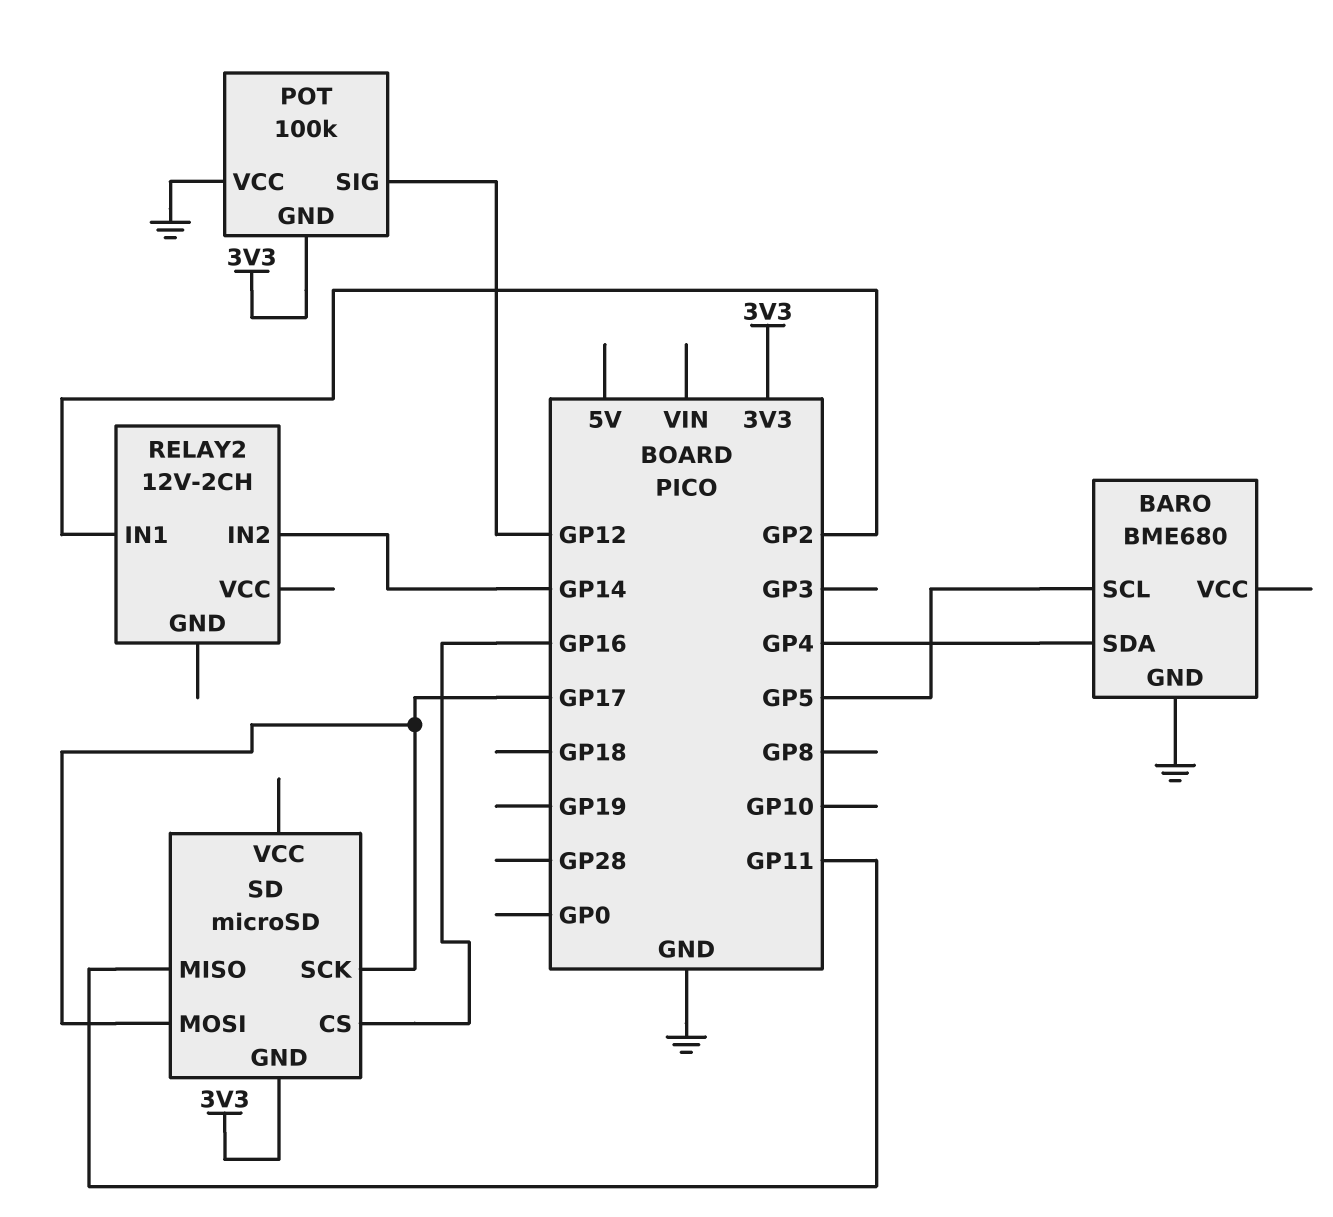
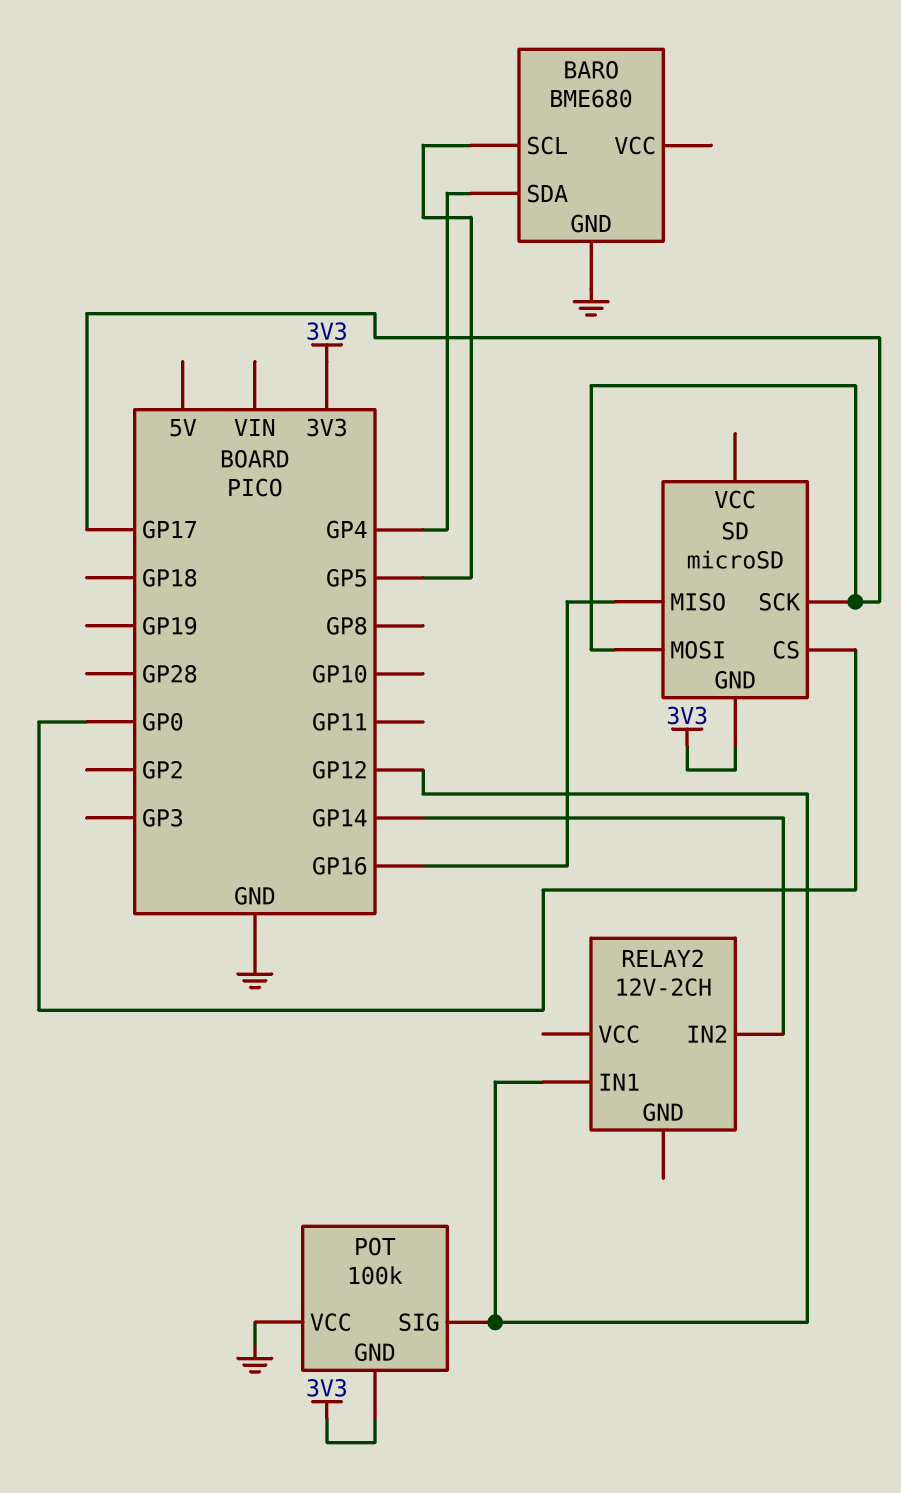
RELAY2 pin IN1: GP2 -> GP12
SD pin CS: GP16 -> GP0
SD pin MISO: GP11 -> GP16

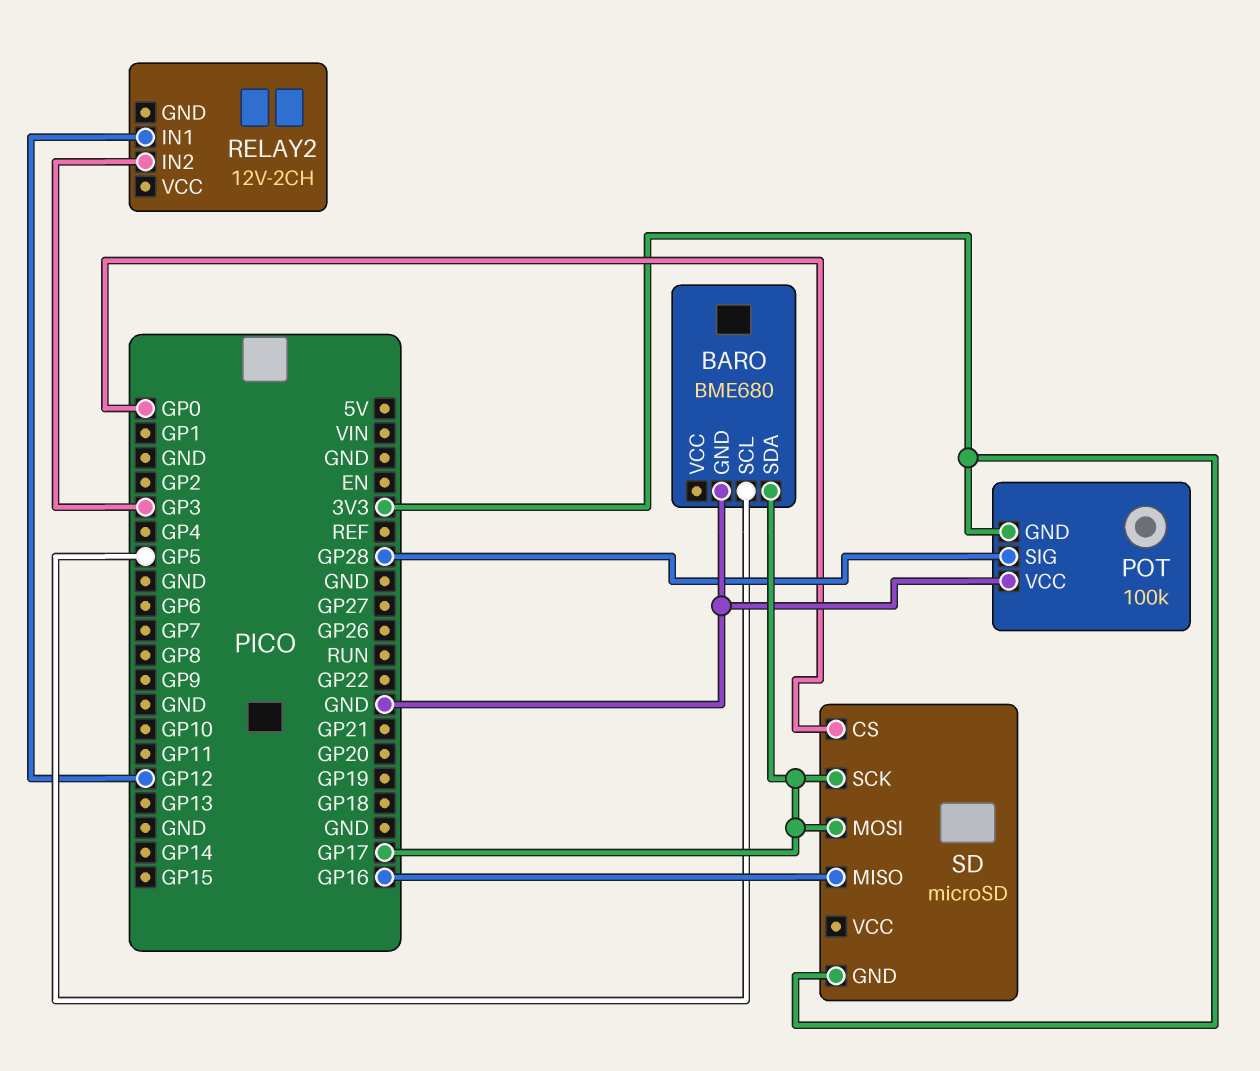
BARO pin SDA: GP4 -> GP17
POT pin SIG: GP12 -> GP28
RELAY2 pin IN2: GP14 -> GP3

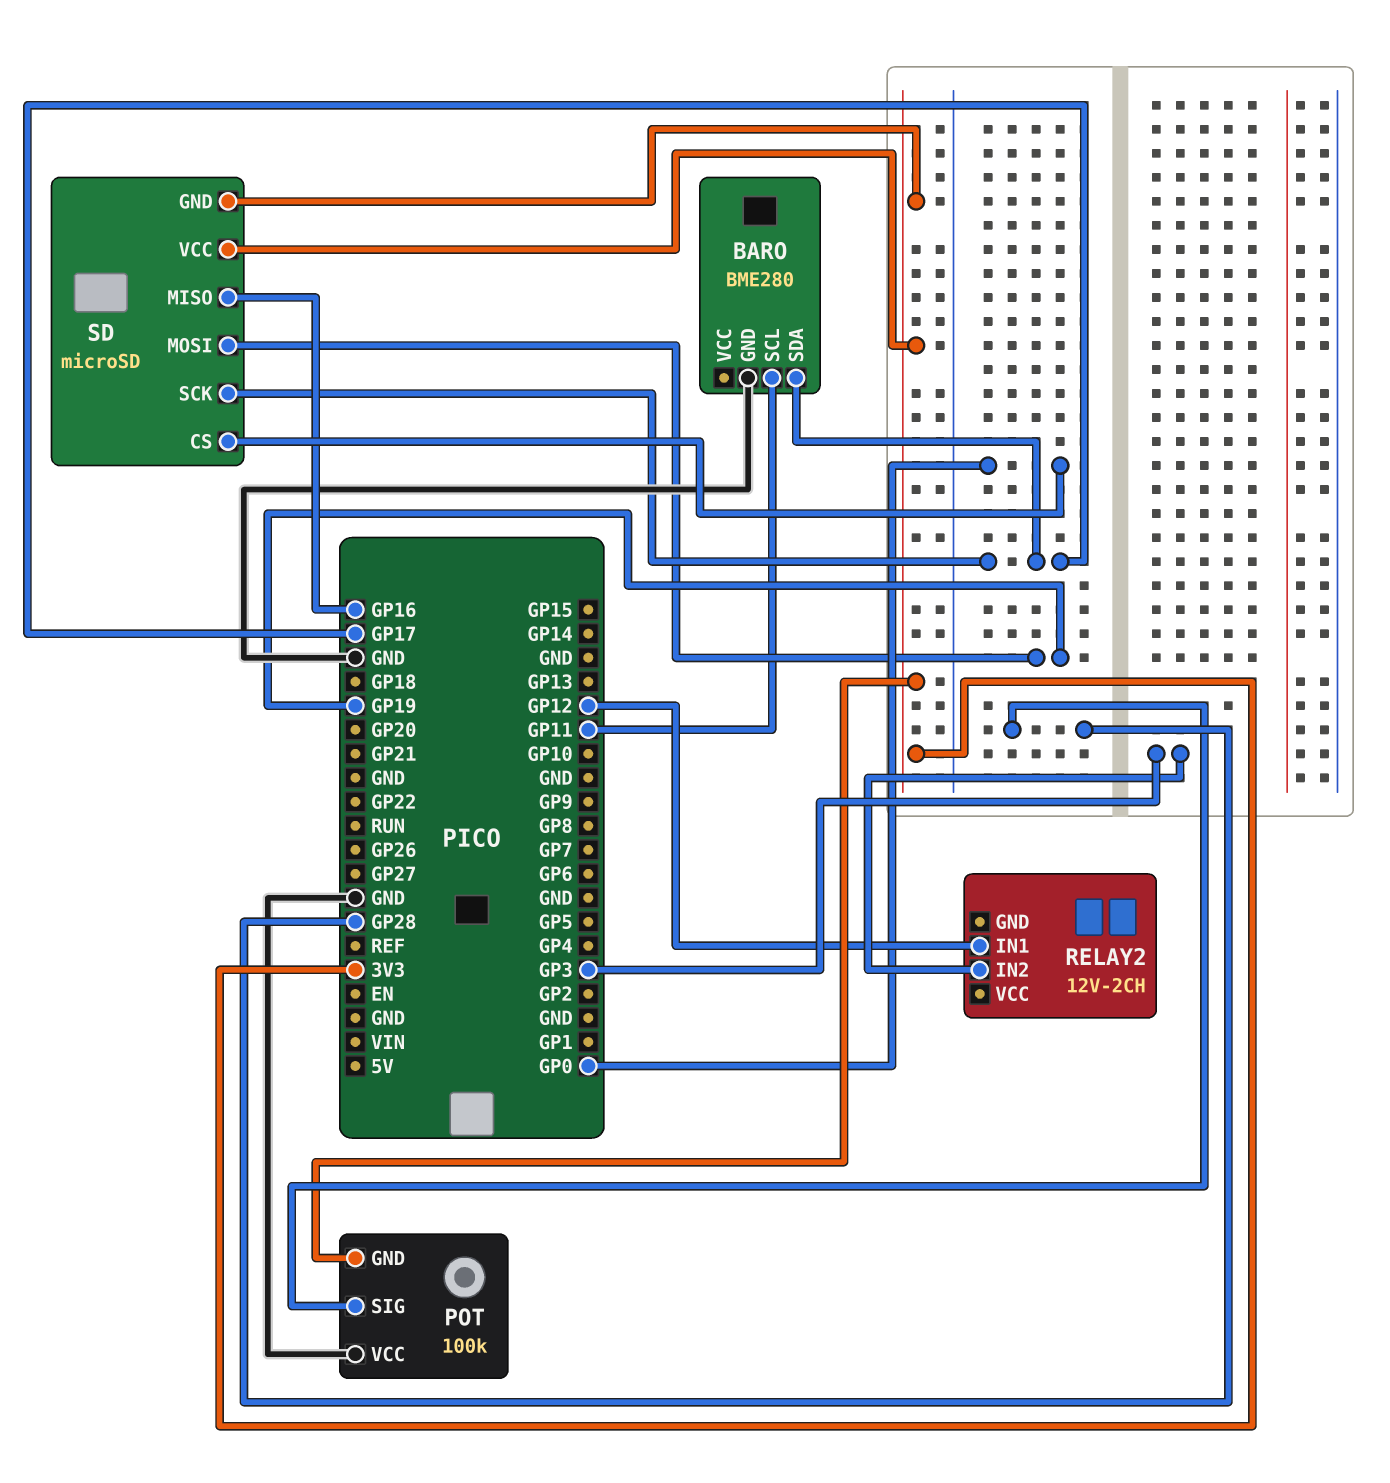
BARO: BME680 -> BME280
BARO pin SCL: GP5 -> GP11
SD pin MOSI: GP17 -> GP19
SD pin VCC: none -> 3V3

